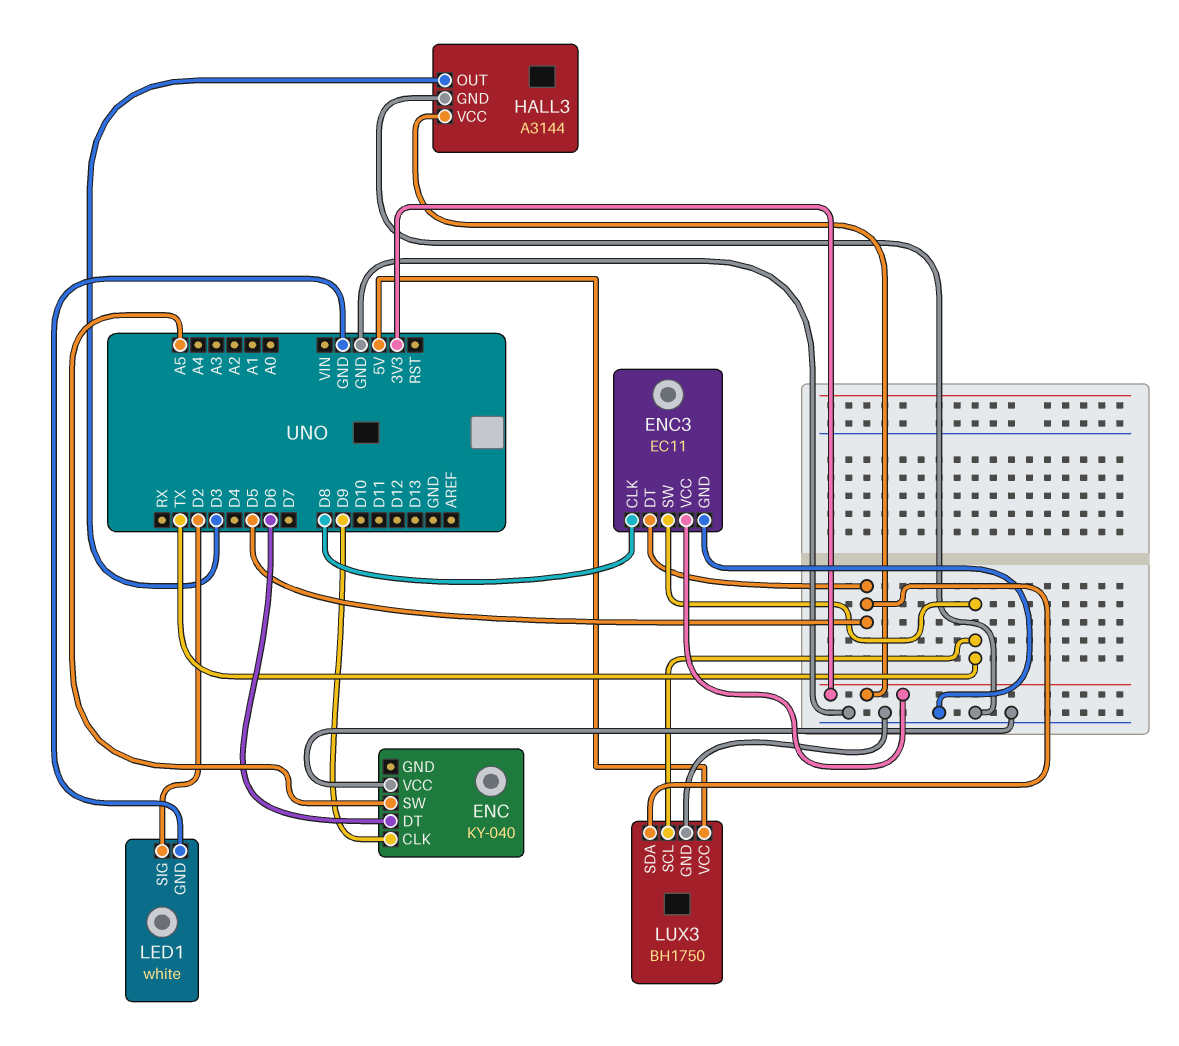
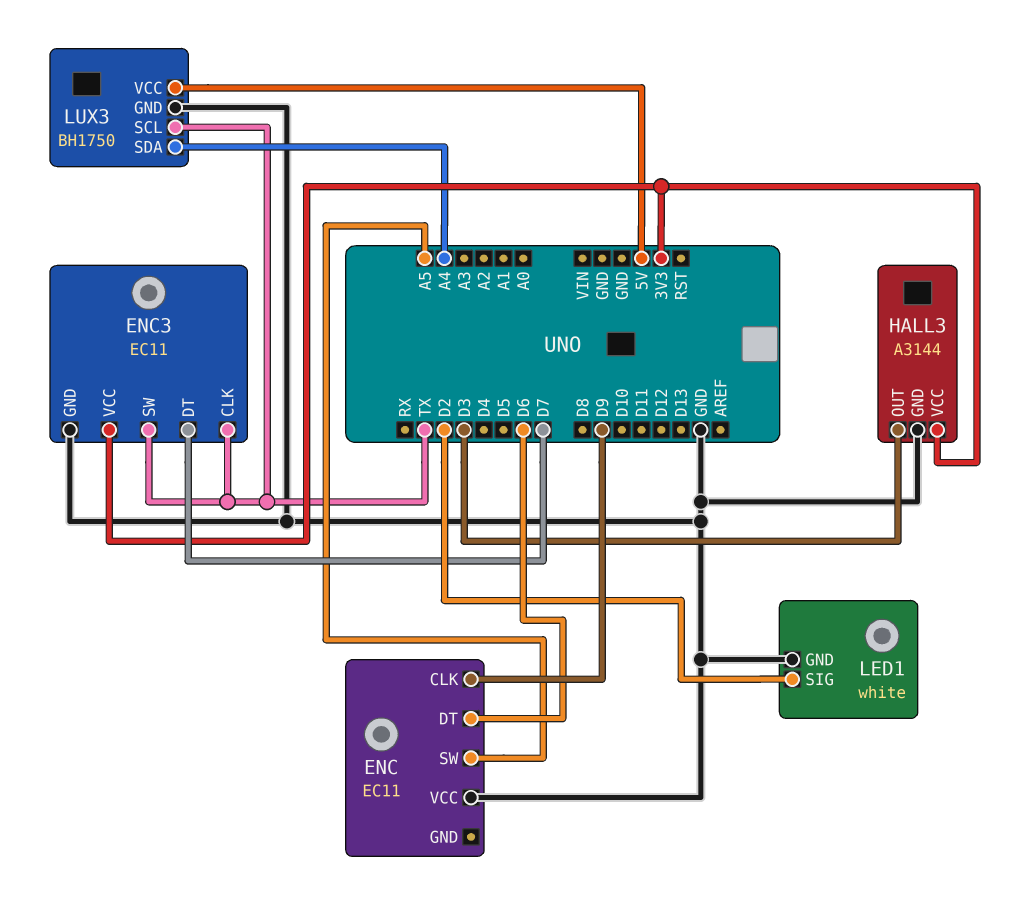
ENC: KY-040 -> EC11
ENC3 pin CLK: D8 -> TX
ENC3 pin DT: D5 -> D7
LUX3 pin SDA: D5 -> A4

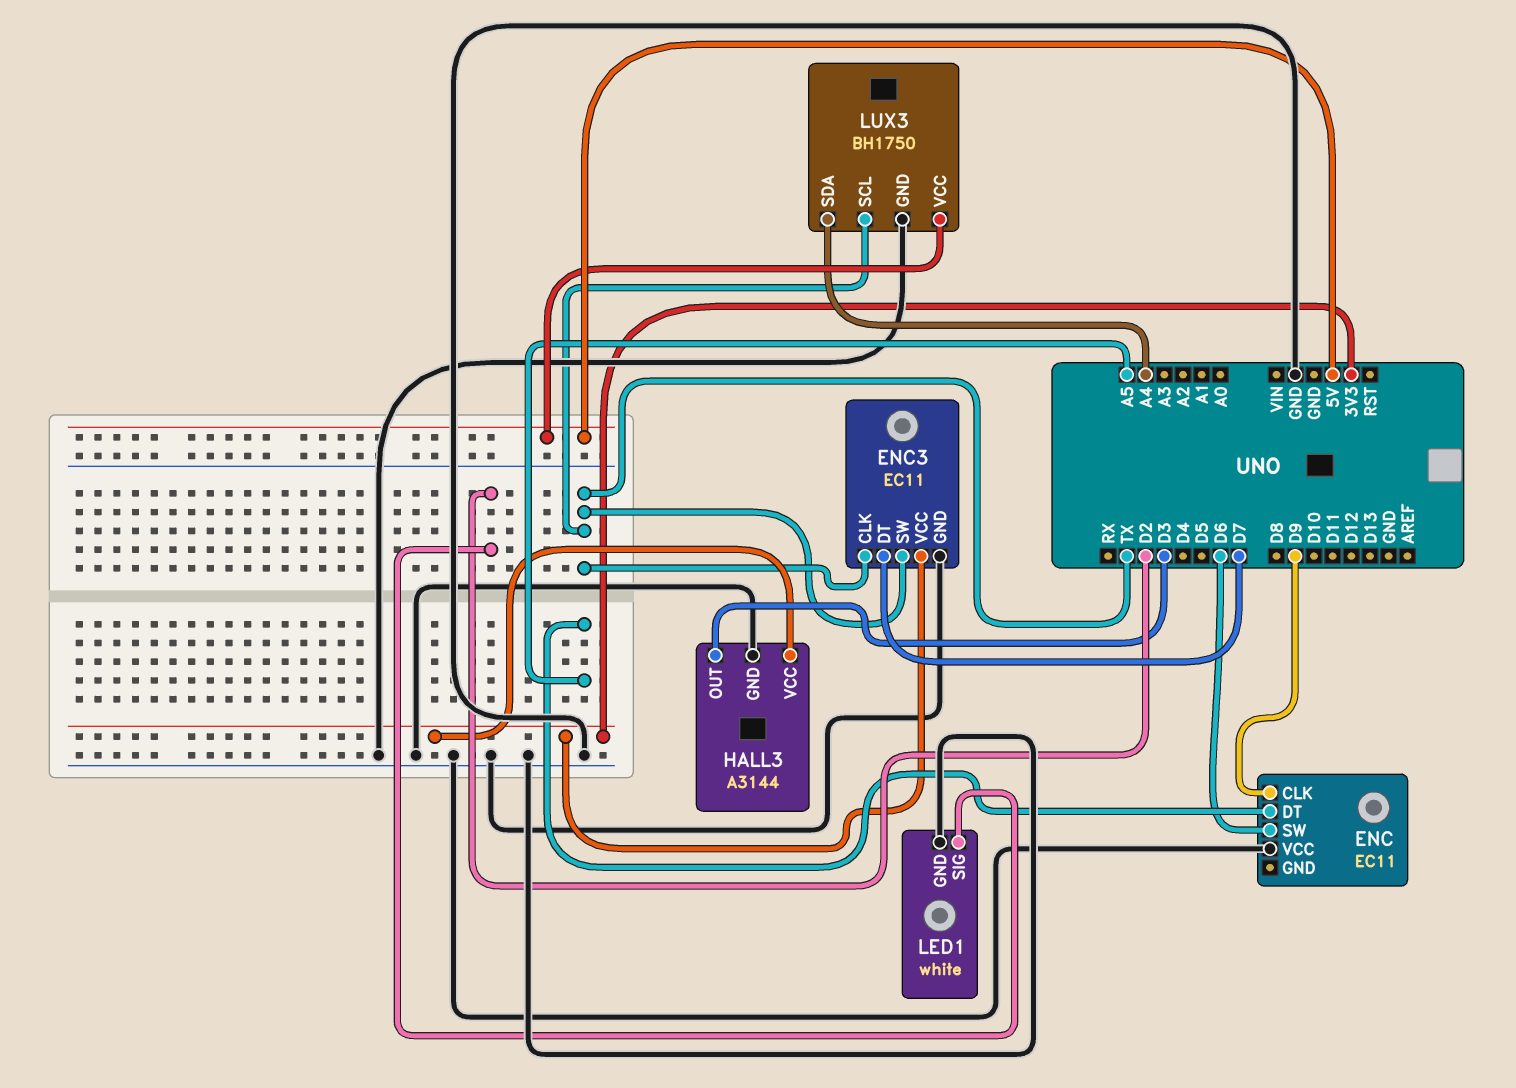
ENC pin DT: D6 -> A5
ENC pin SW: A5 -> D6

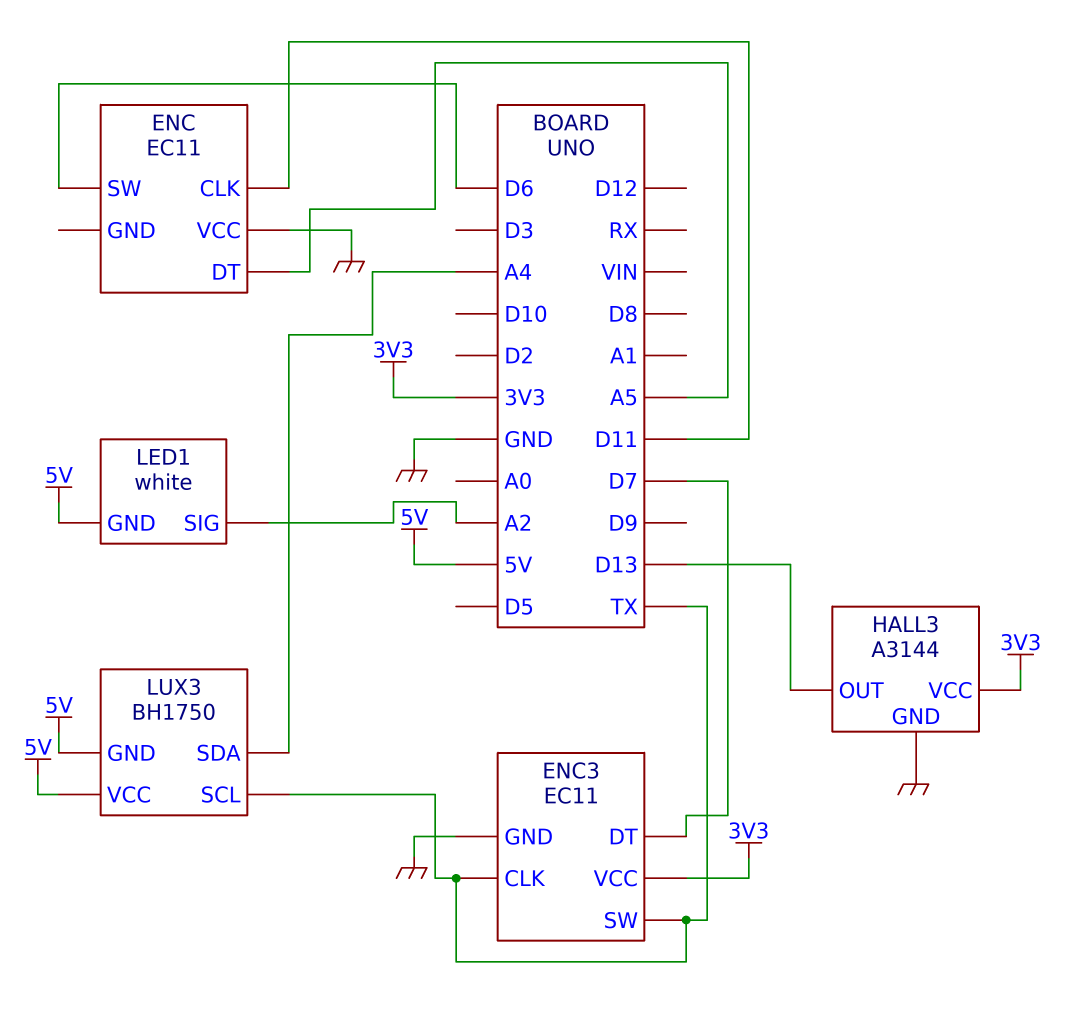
ENC pin CLK: D9 -> D11
HALL3 pin OUT: D3 -> D13
LED1 pin GND: GND -> 5V
LED1 pin SIG: D2 -> A2
LUX3 pin GND: GND -> 5V

